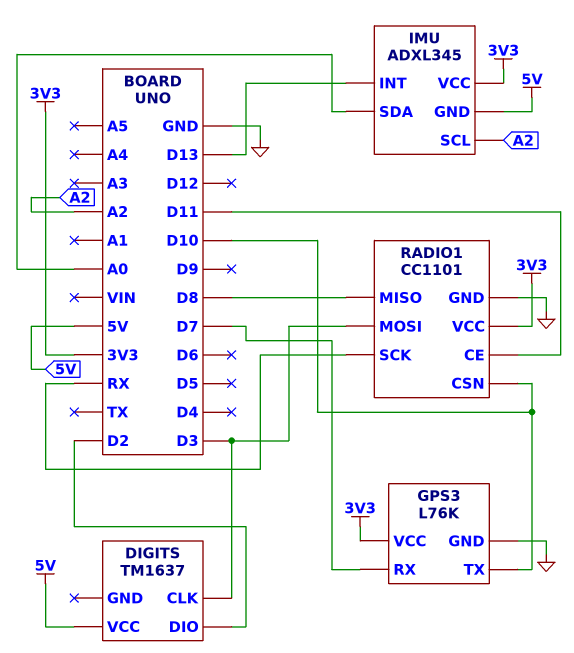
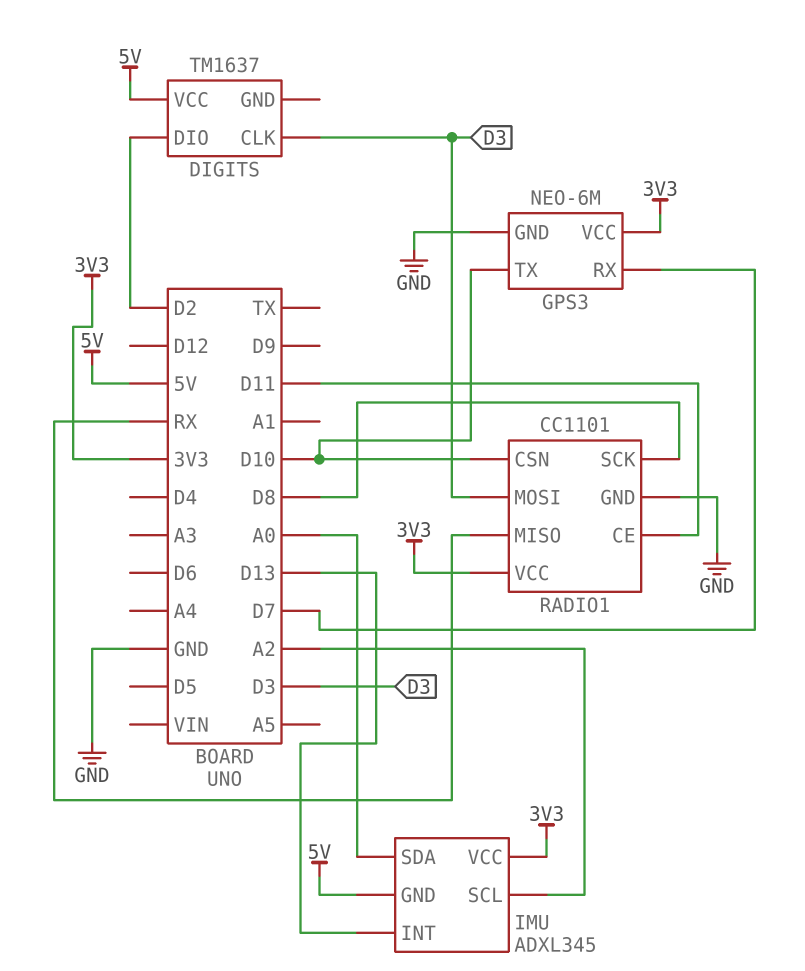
GPS3: L76K -> NEO-6M
RADIO1 pin MISO: D8 -> RX
RADIO1 pin SCK: RX -> D8

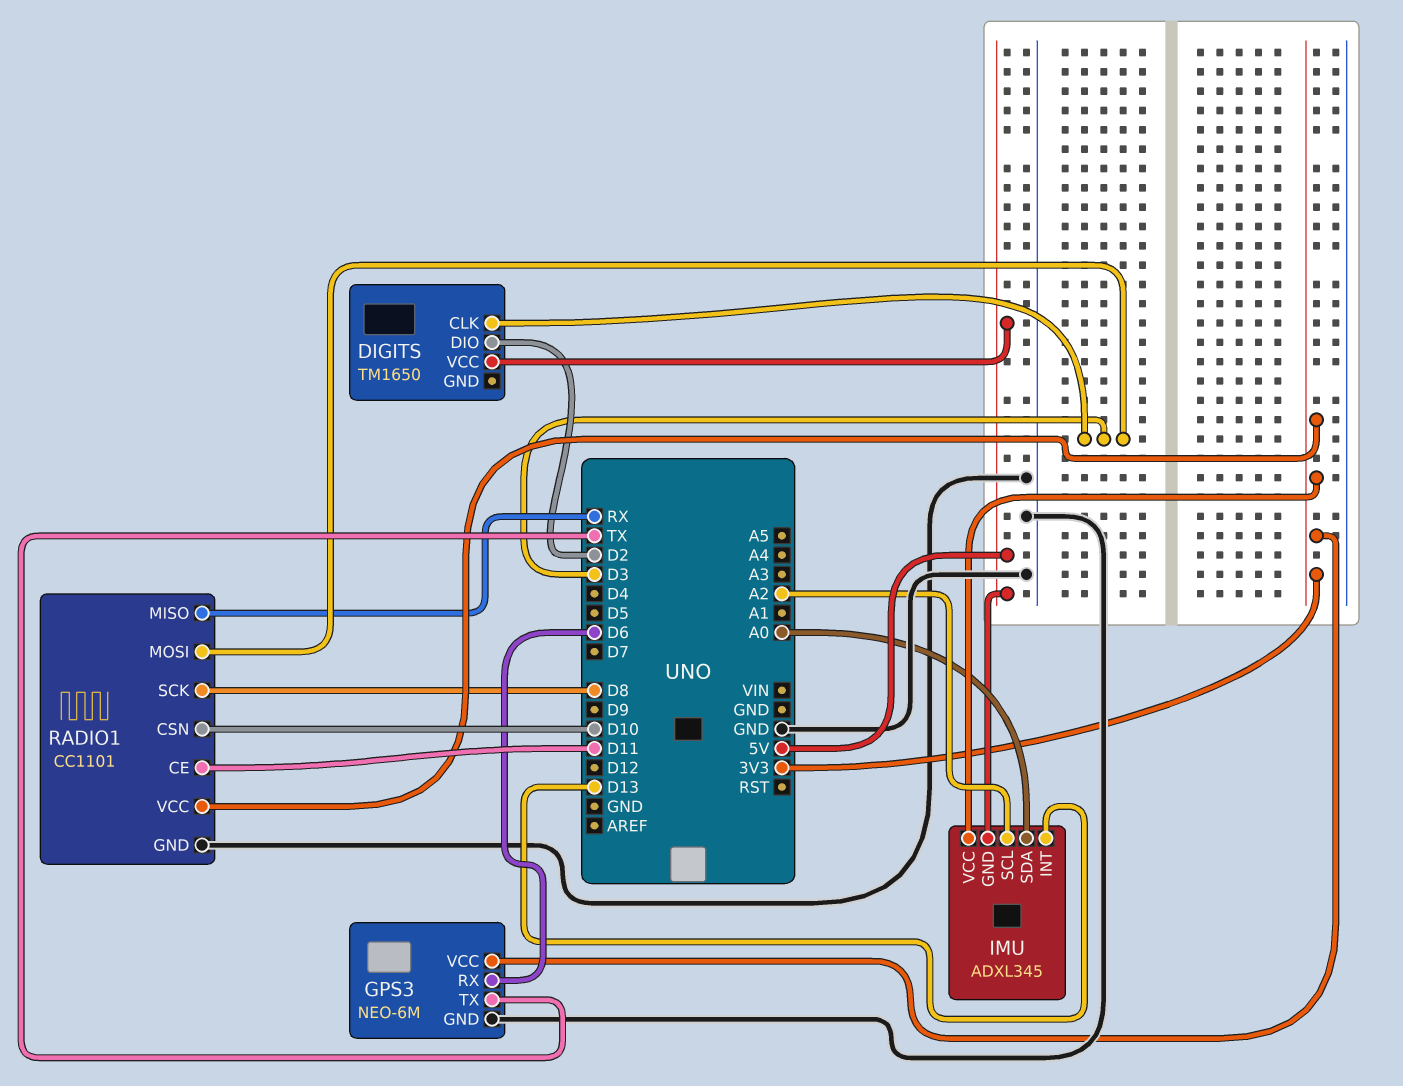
DIGITS: TM1637 -> TM1650
GPS3 pin RX: D7 -> D6
GPS3 pin TX: D10 -> TX

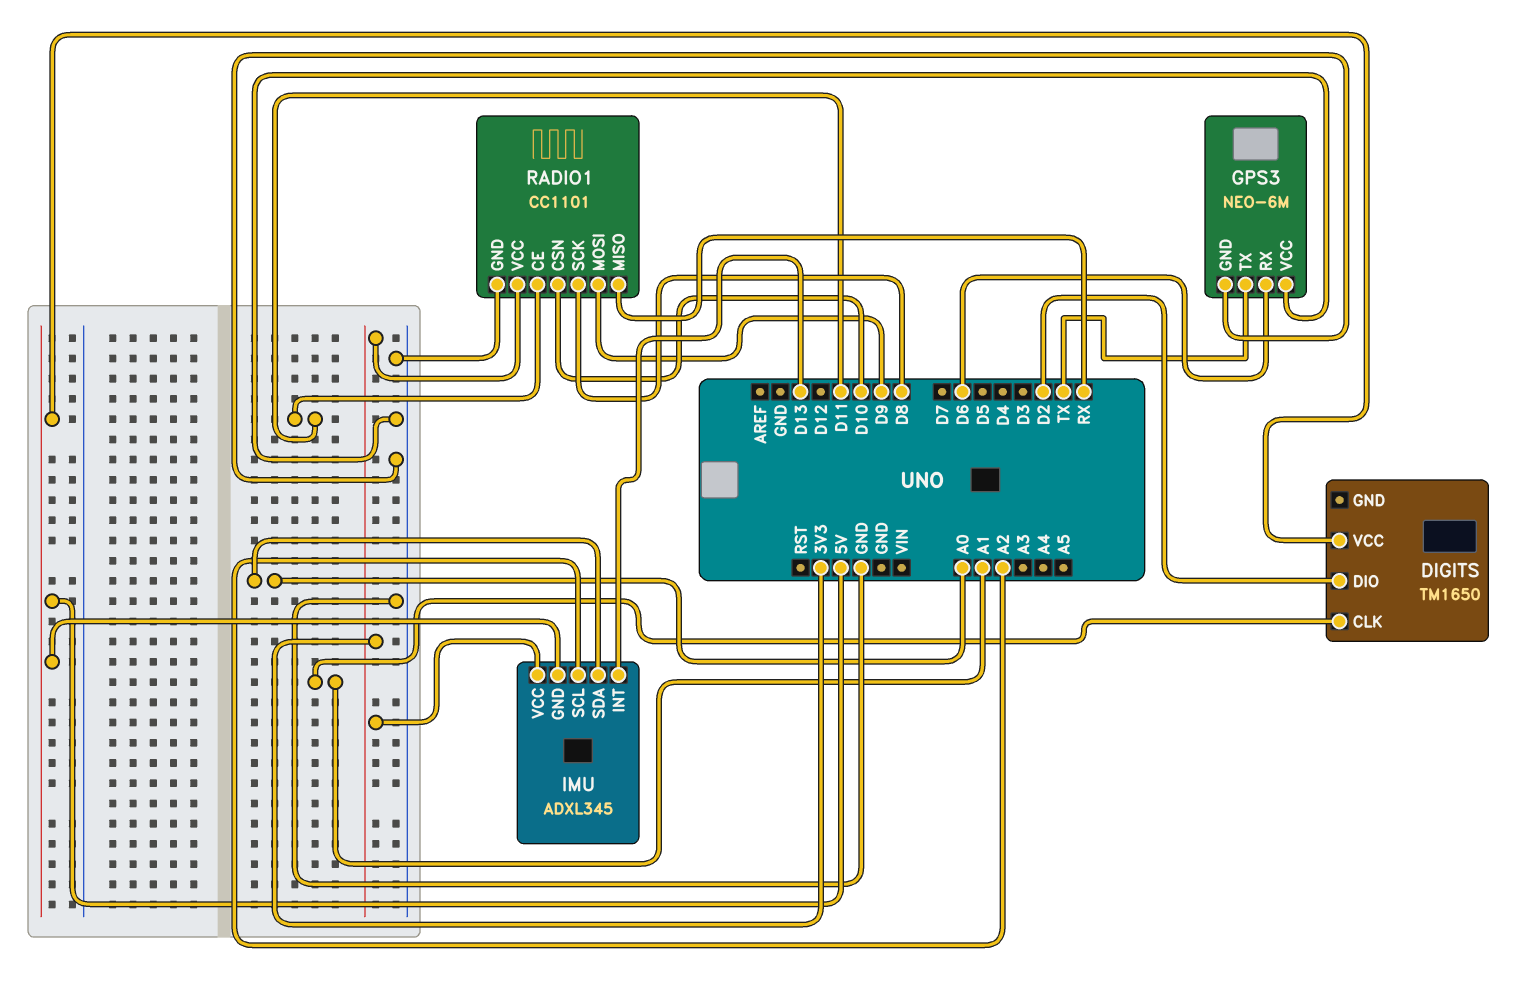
DIGITS pin CLK: D3 -> A1
GPS3 pin VCC: 3V3 -> GND
RADIO1 pin MOSI: D3 -> D9

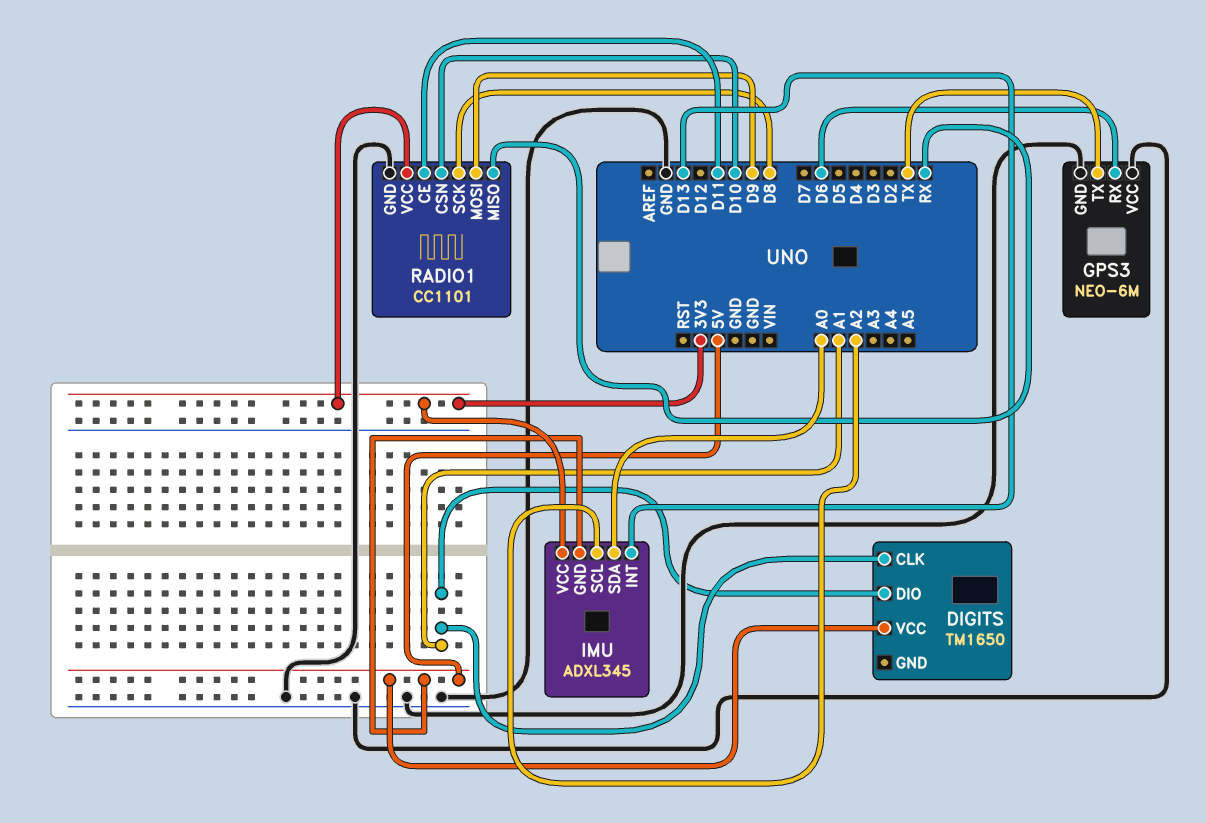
DIGITS pin DIO: D2 -> A1

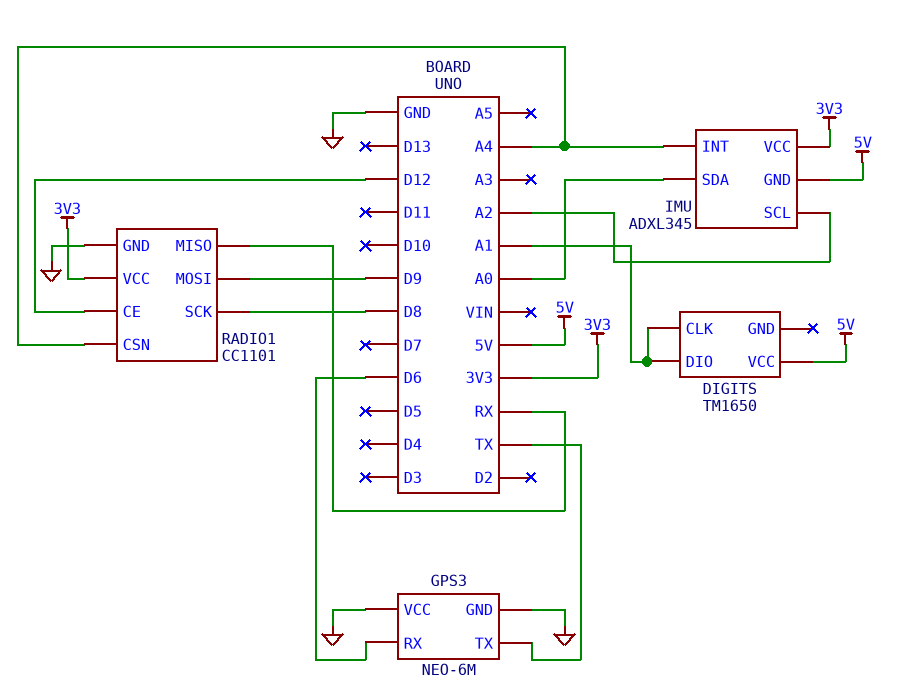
IMU pin INT: D13 -> A4
RADIO1 pin CE: D11 -> D12
RADIO1 pin CSN: D10 -> A4

